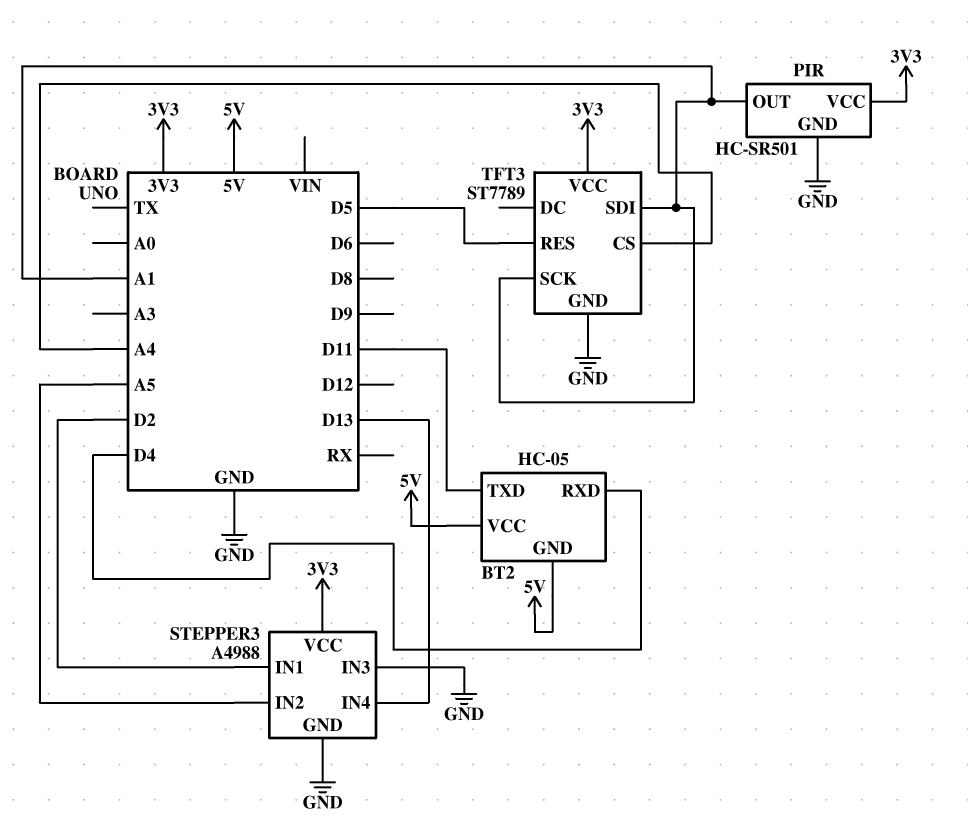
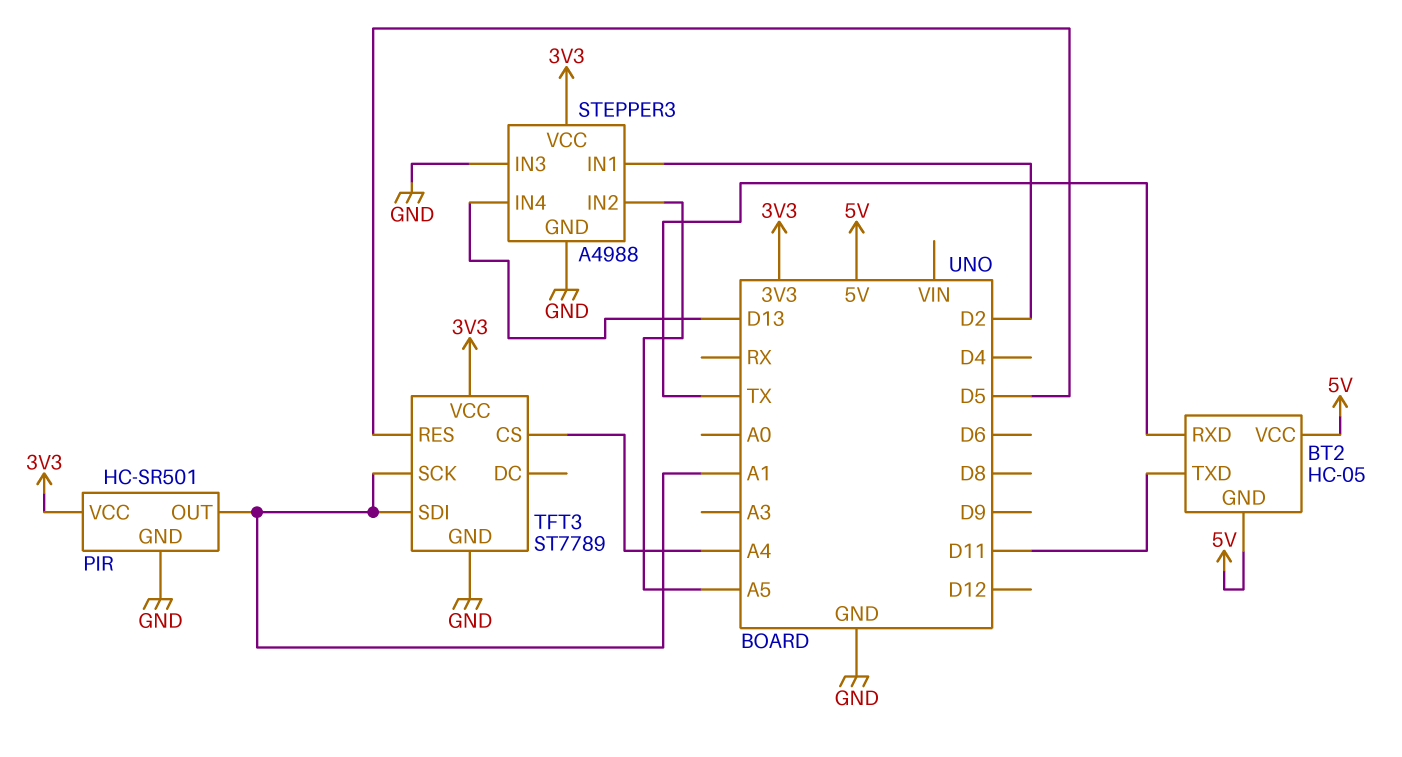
BT2 pin RXD: D4 -> TX

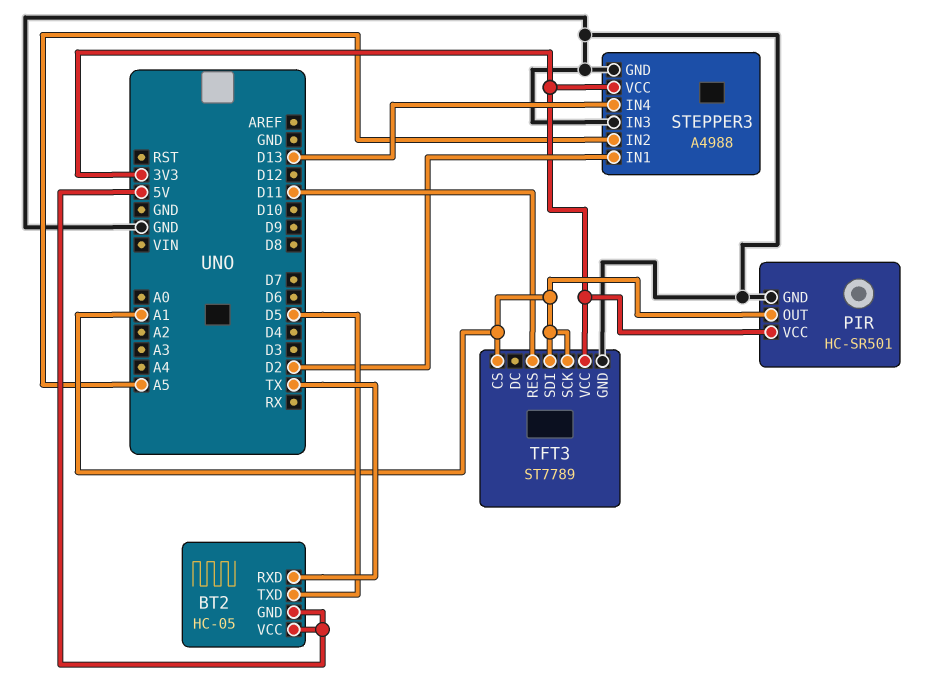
BT2 pin TXD: D11 -> D5
TFT3 pin CS: A4 -> A1
TFT3 pin RES: D5 -> D11

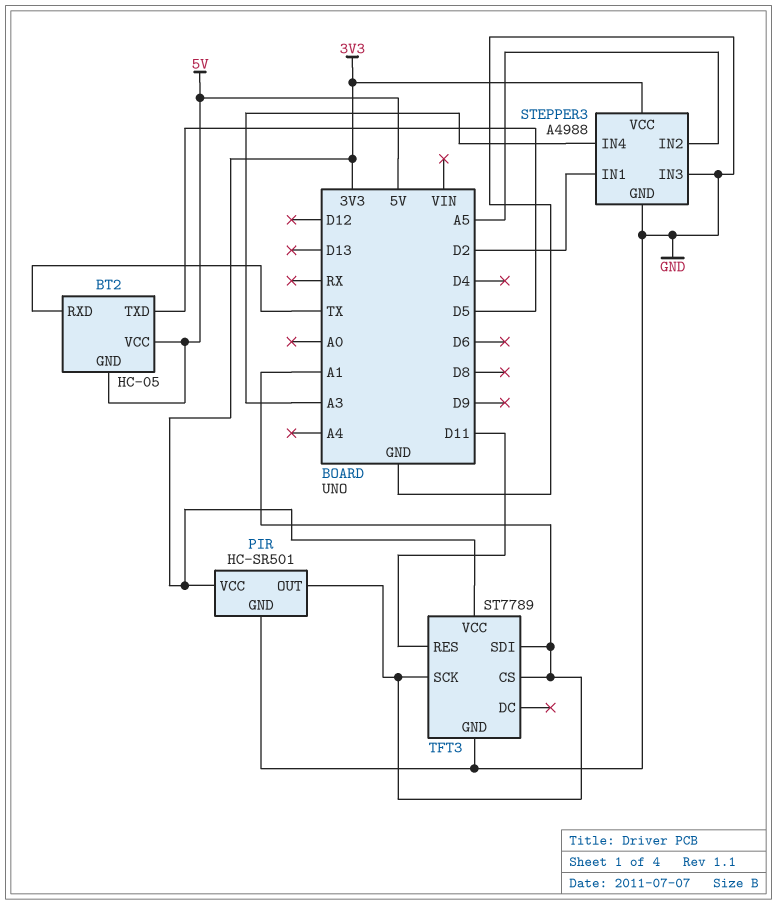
STEPPER3 pin IN4: D13 -> A3

